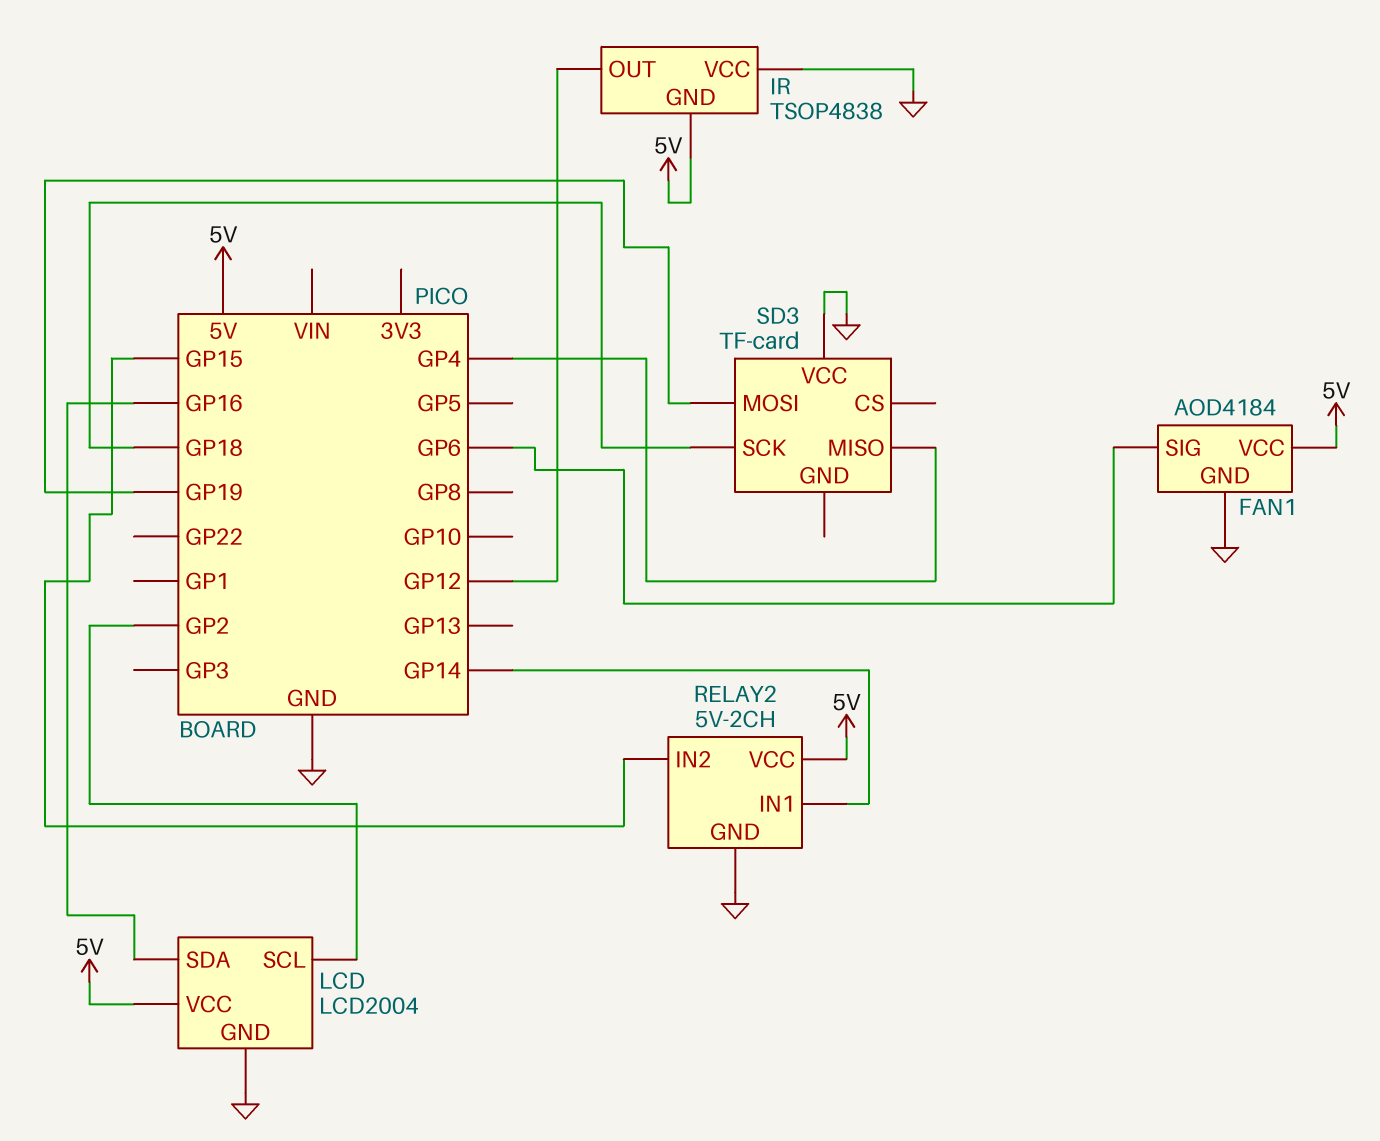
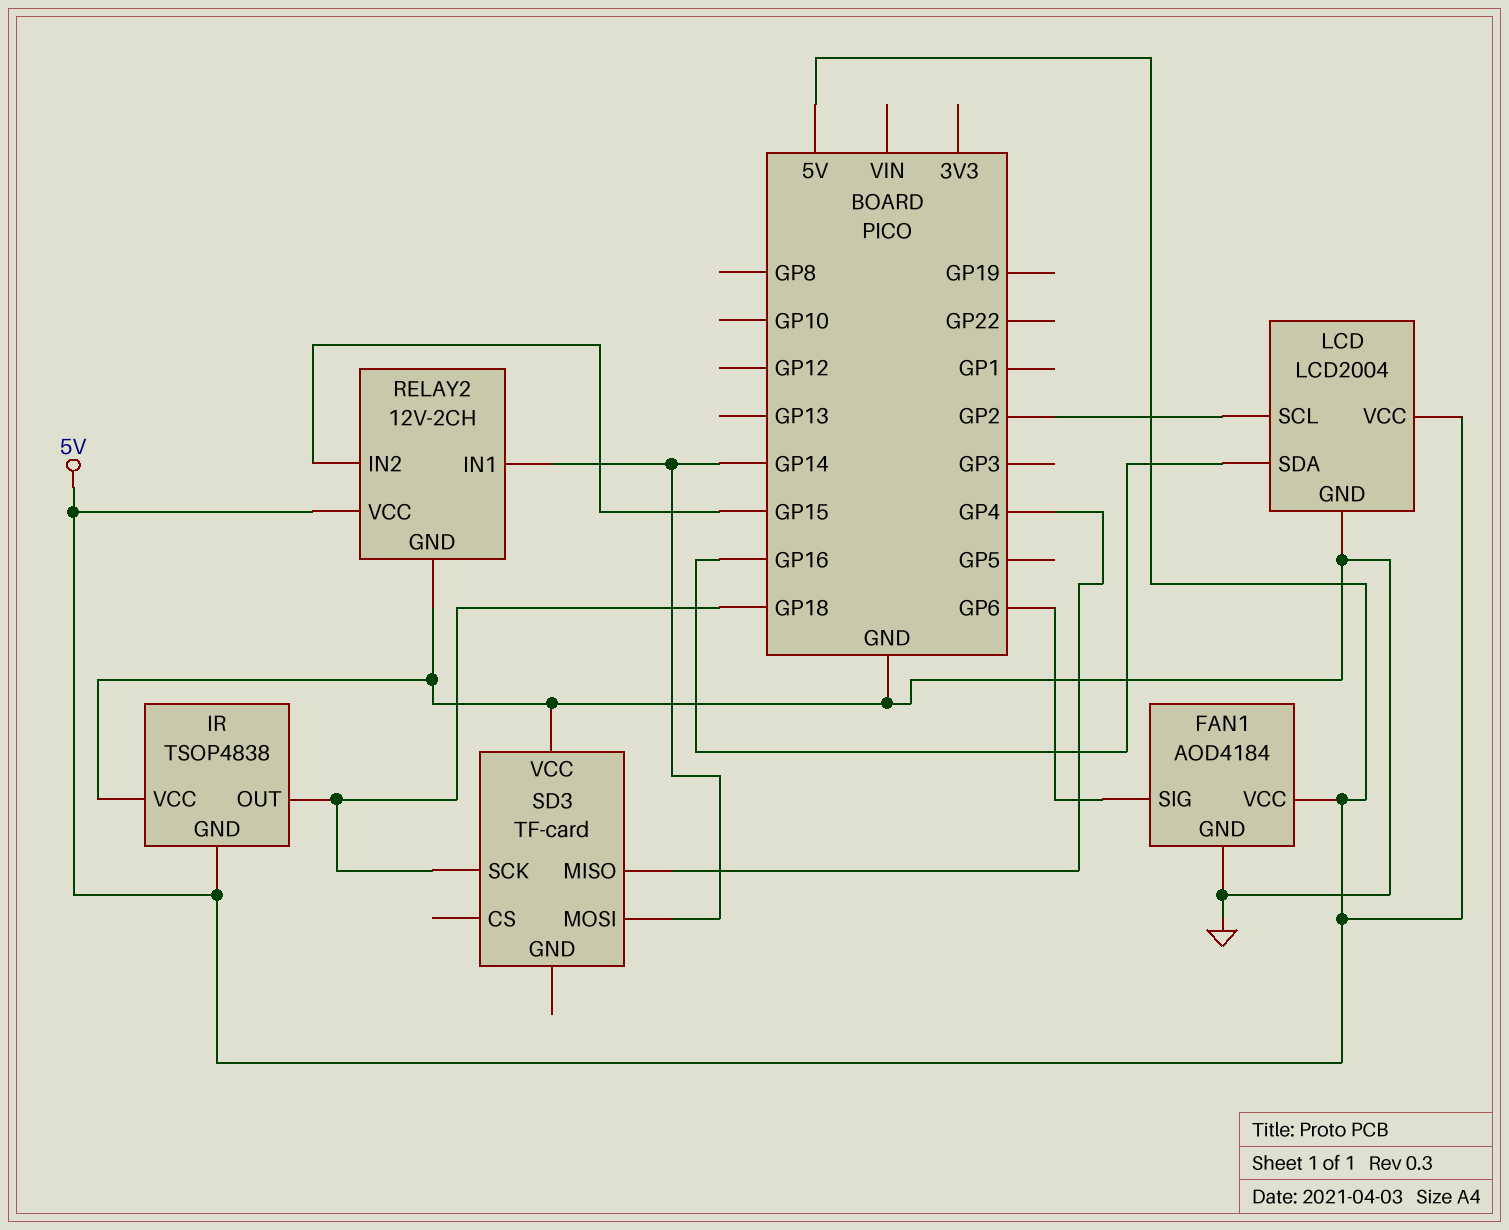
IR pin OUT: GP12 -> GP18
RELAY2: 5V-2CH -> 12V-2CH
SD3 pin MOSI: GP19 -> GP14

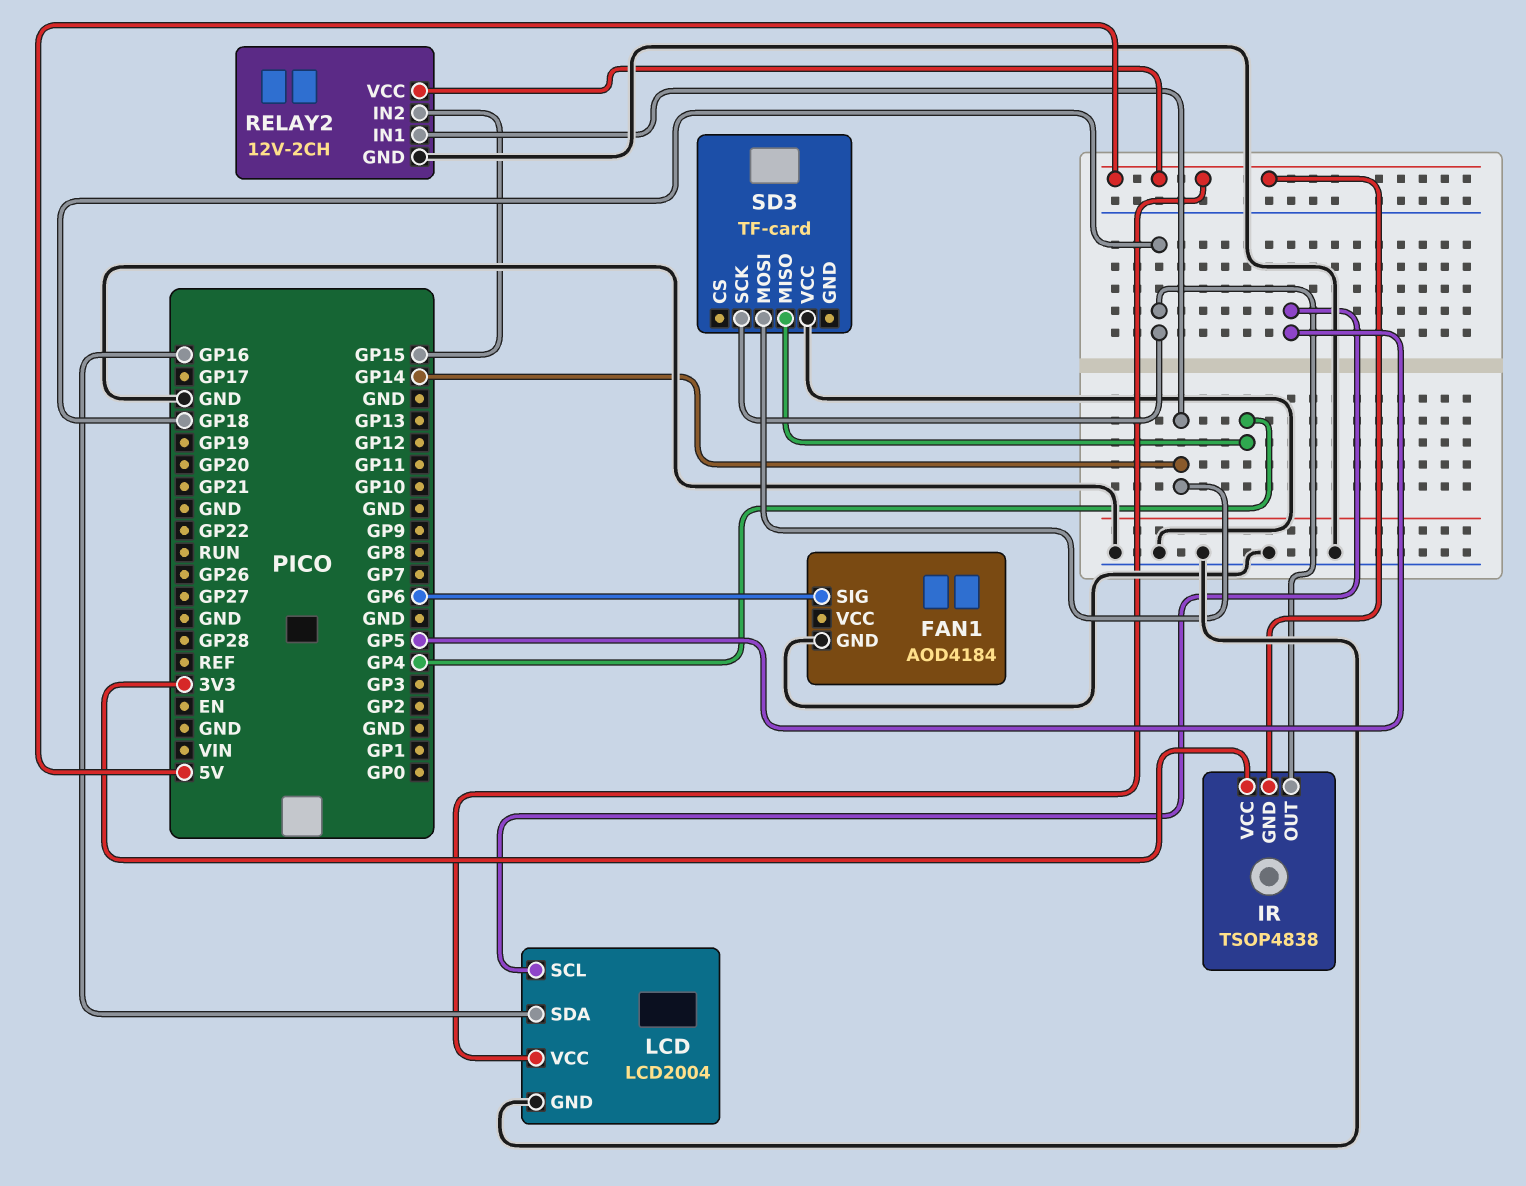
FAN1 pin VCC: 5V -> none
IR pin VCC: GND -> 3V3
LCD pin SCL: GP2 -> GP5

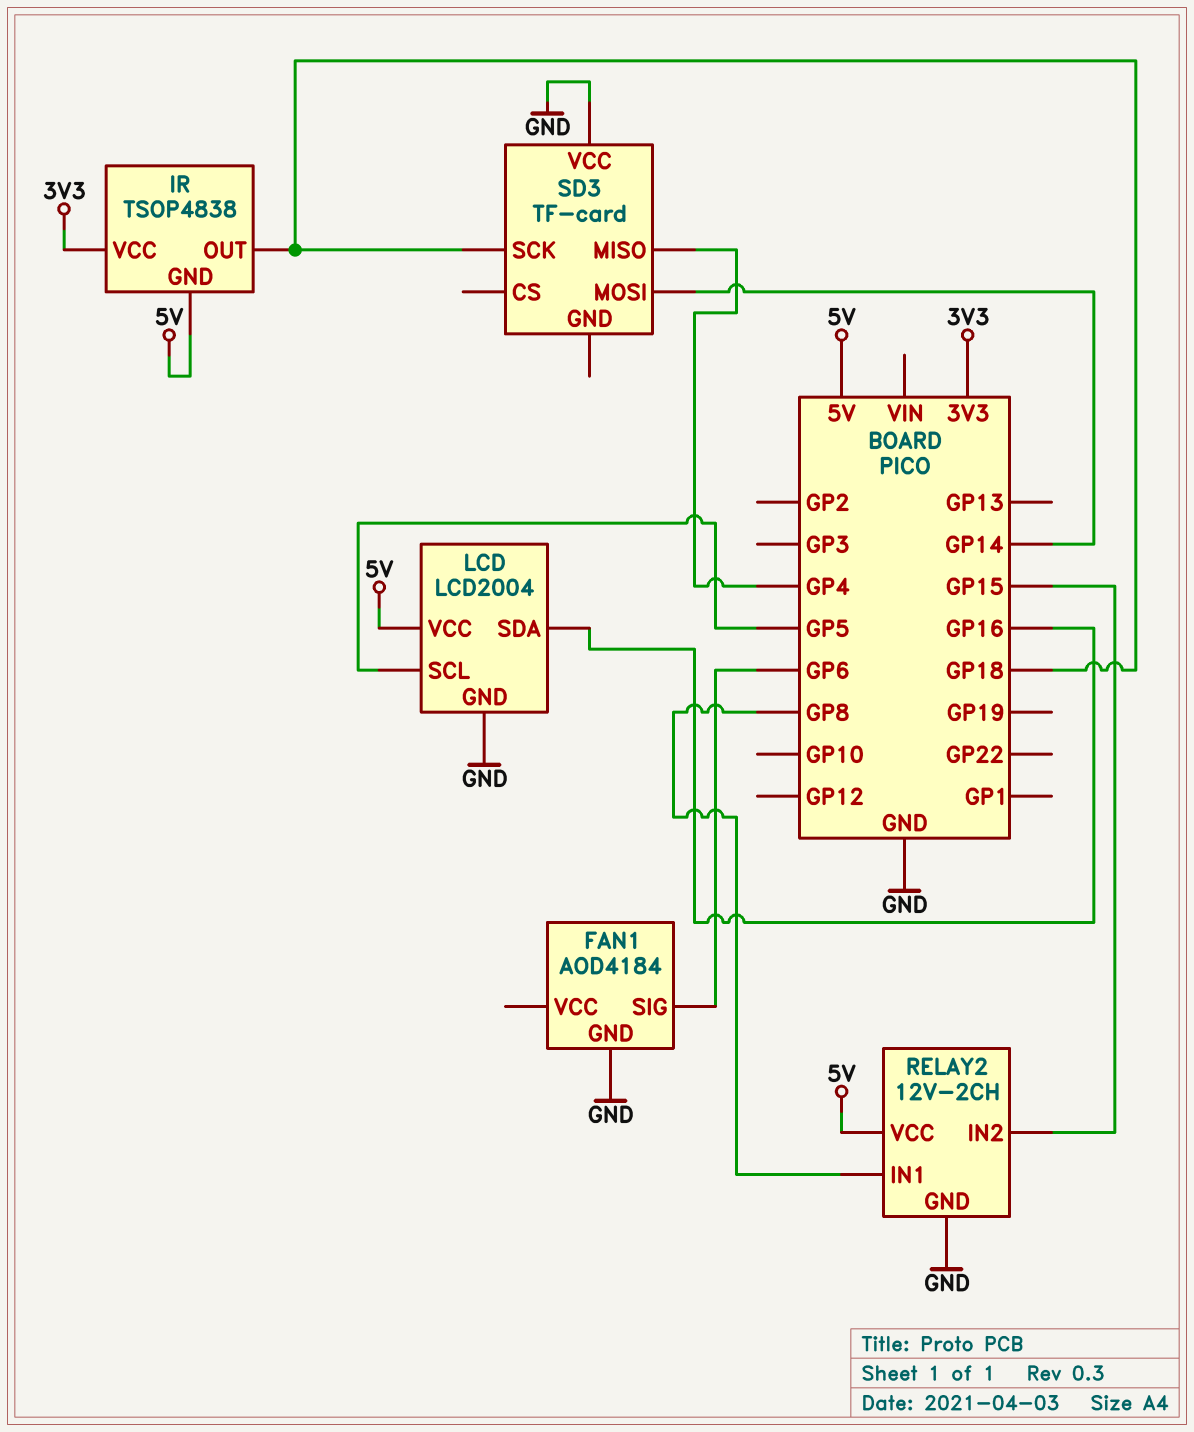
RELAY2 pin IN1: GP14 -> GP8

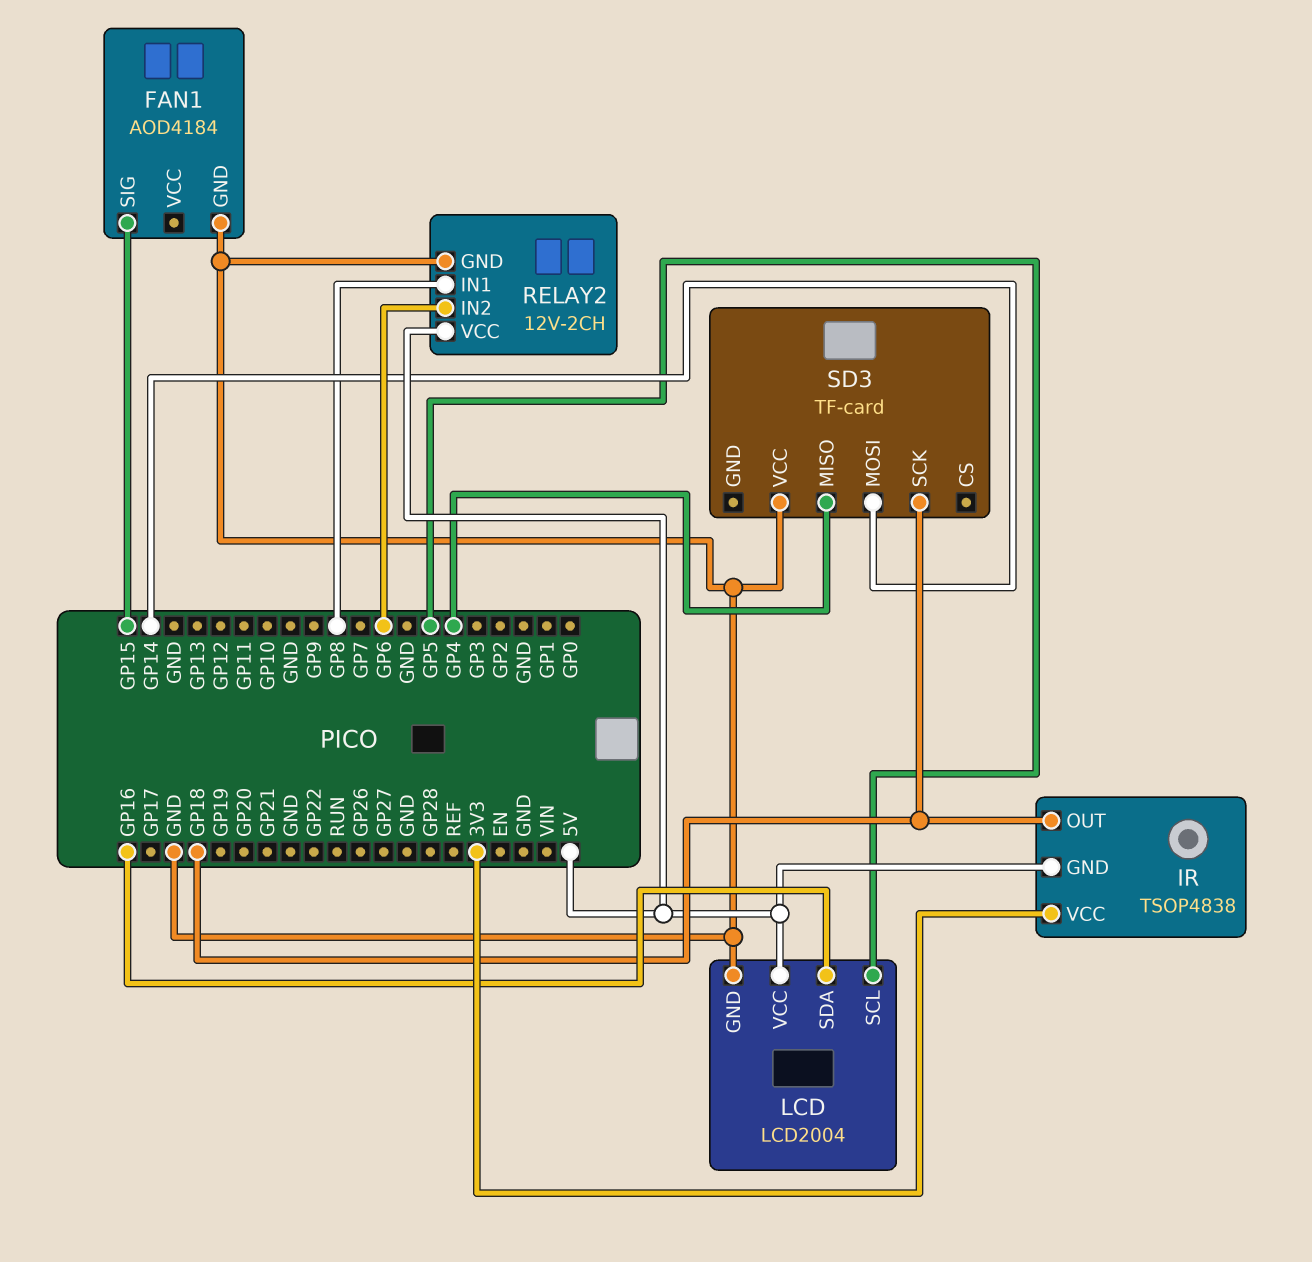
FAN1 pin SIG: GP6 -> GP15
RELAY2 pin IN2: GP15 -> GP6

